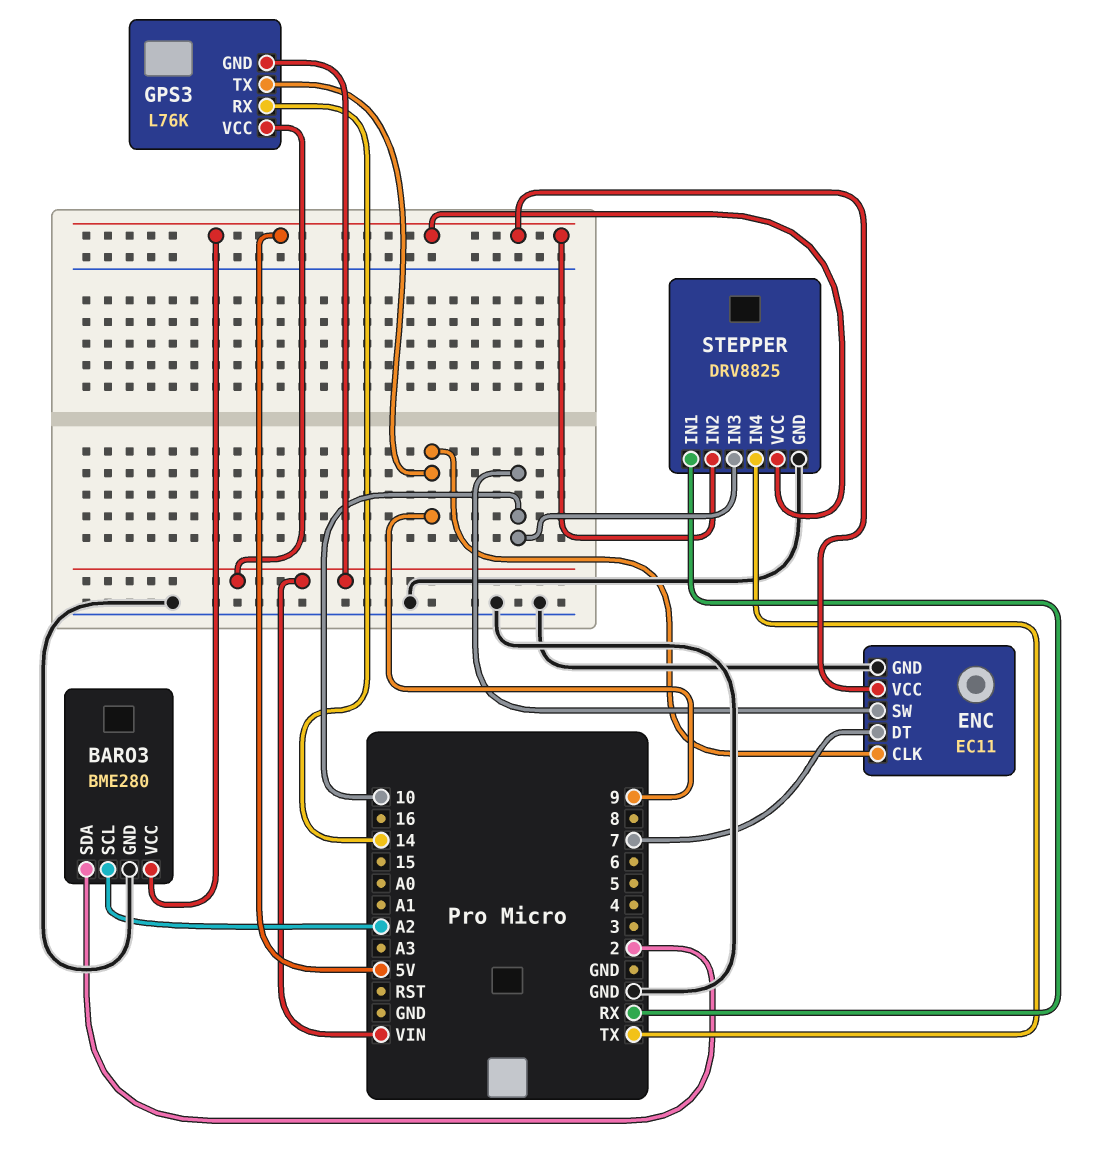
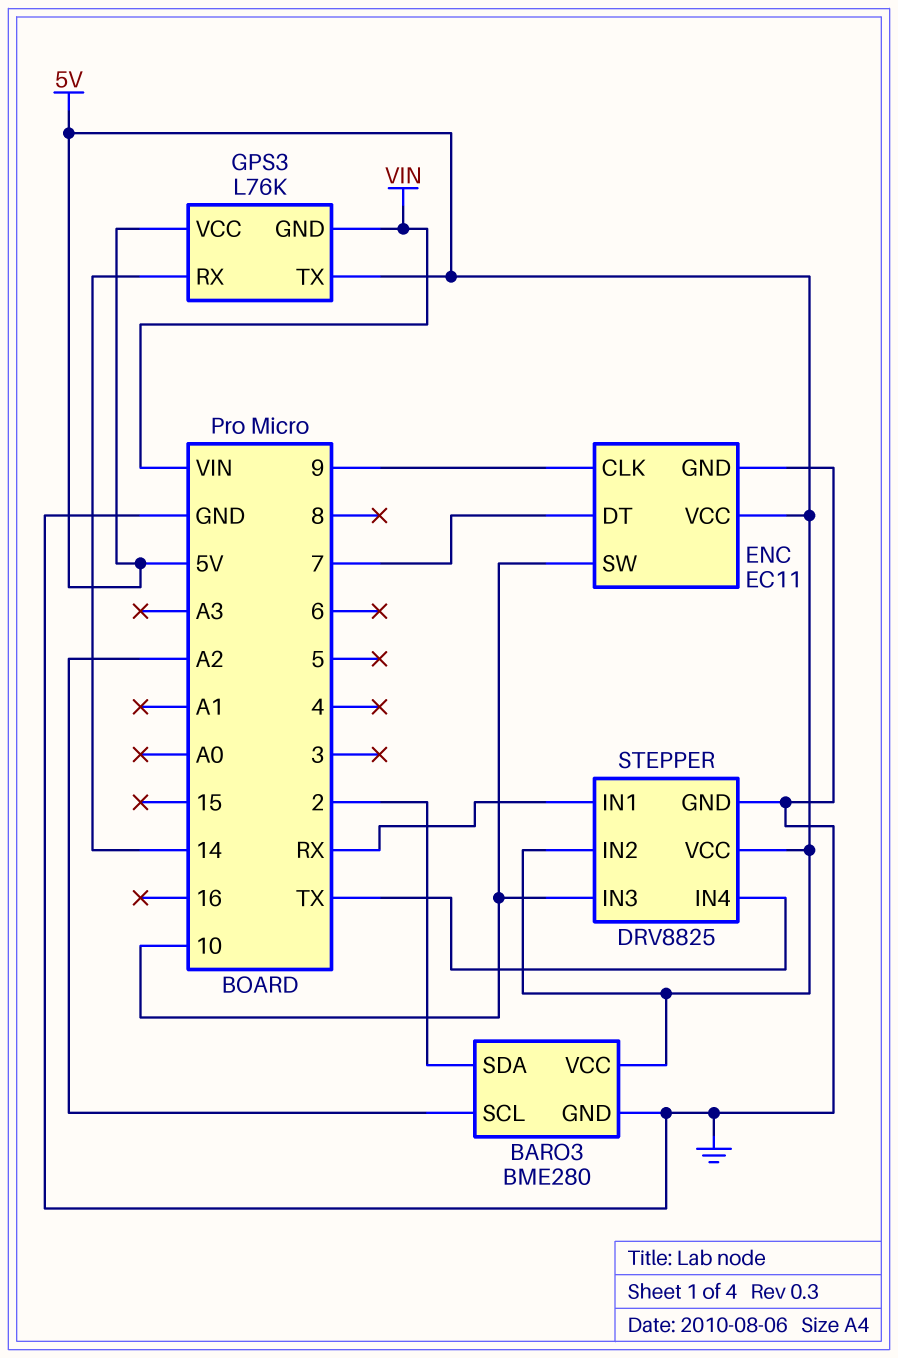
GPS3 pin TX: 9 -> 5V
GPS3 pin VCC: VIN -> 5V

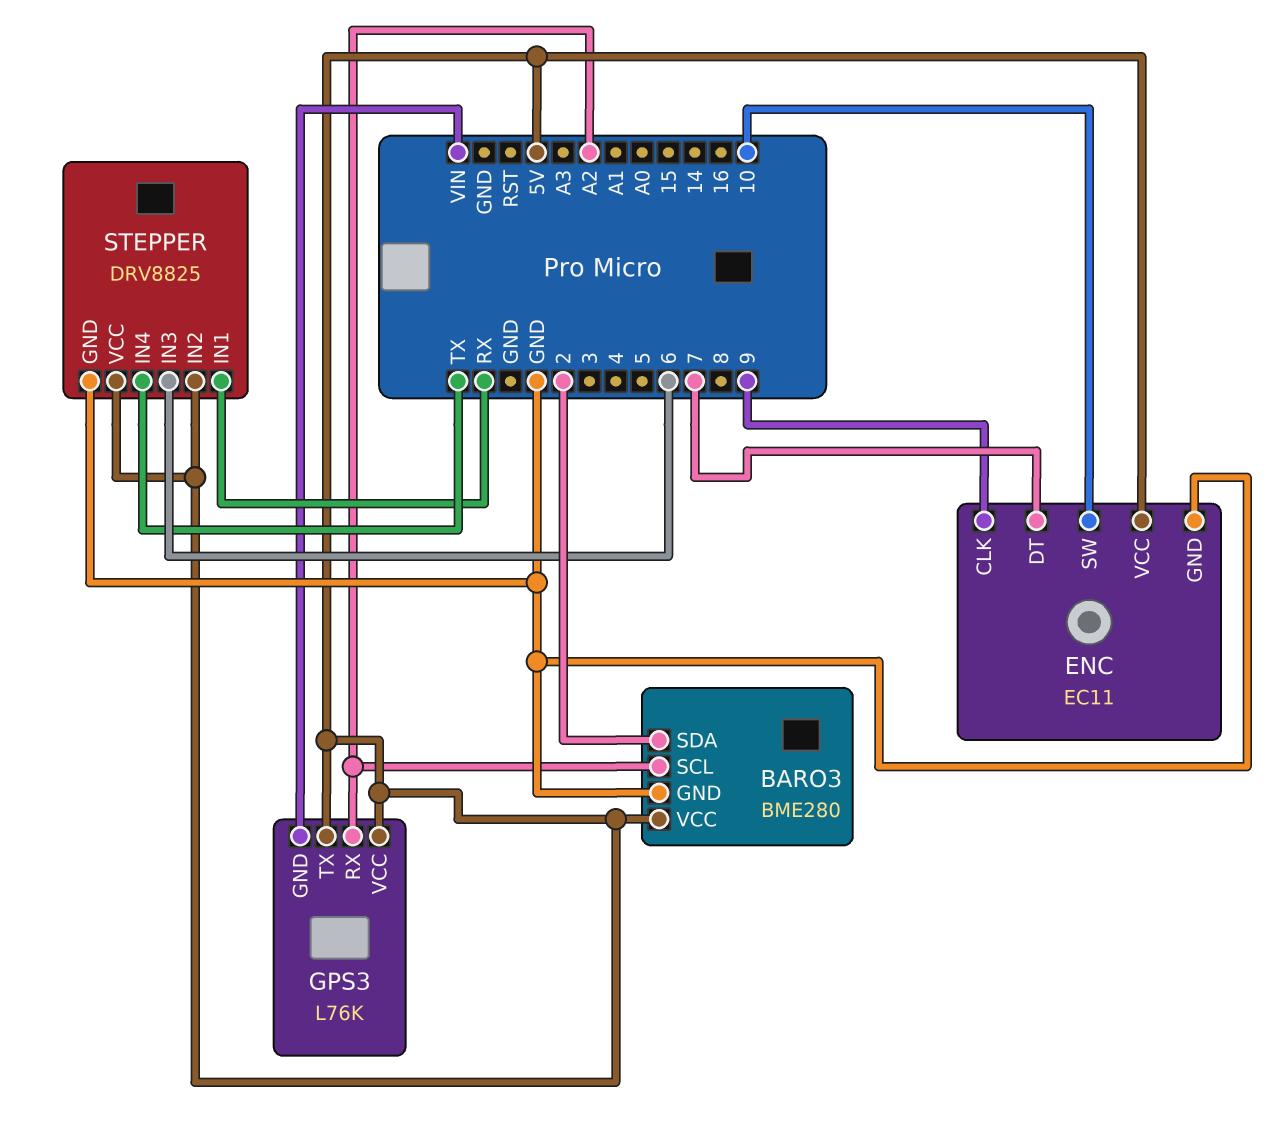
GPS3 pin RX: 14 -> A2
STEPPER pin IN3: 10 -> 6

